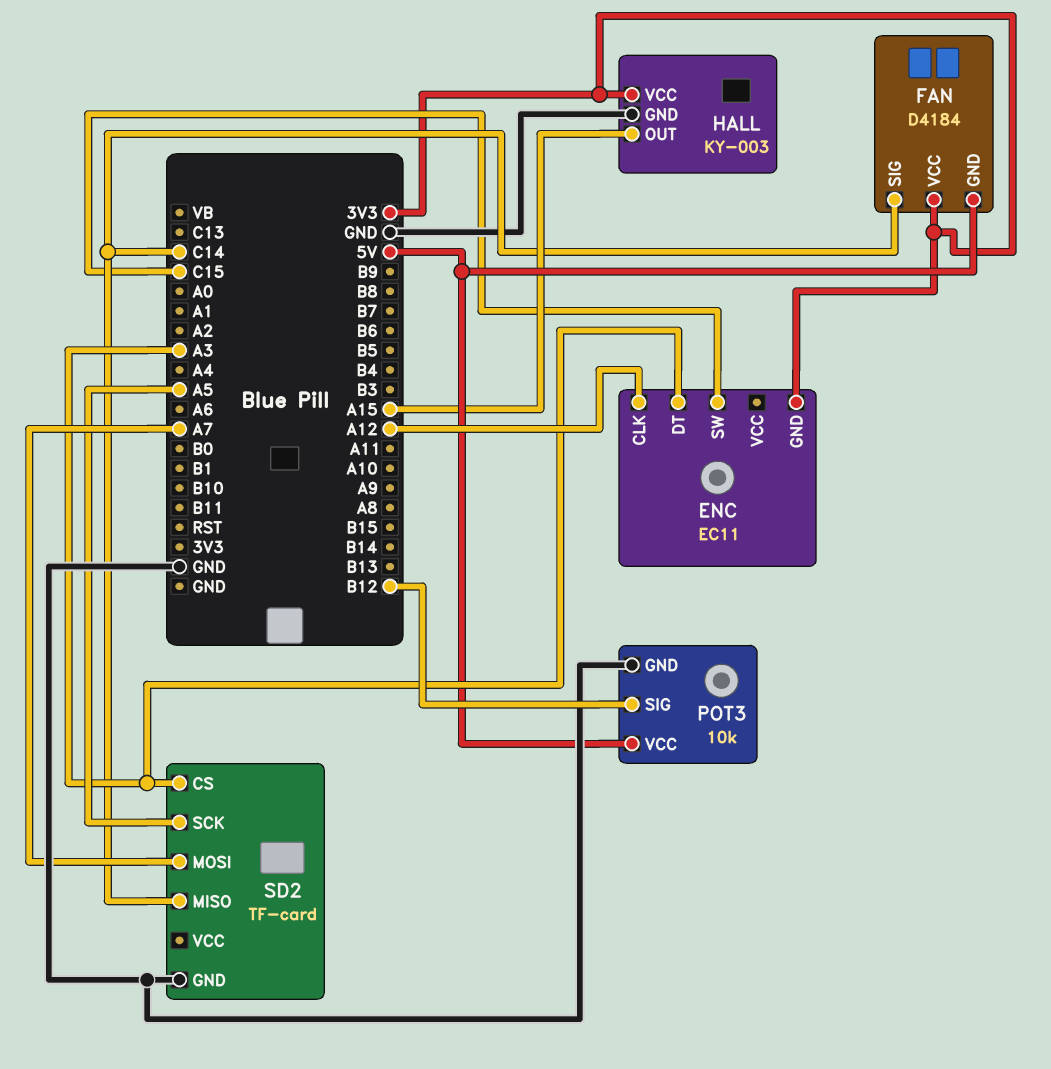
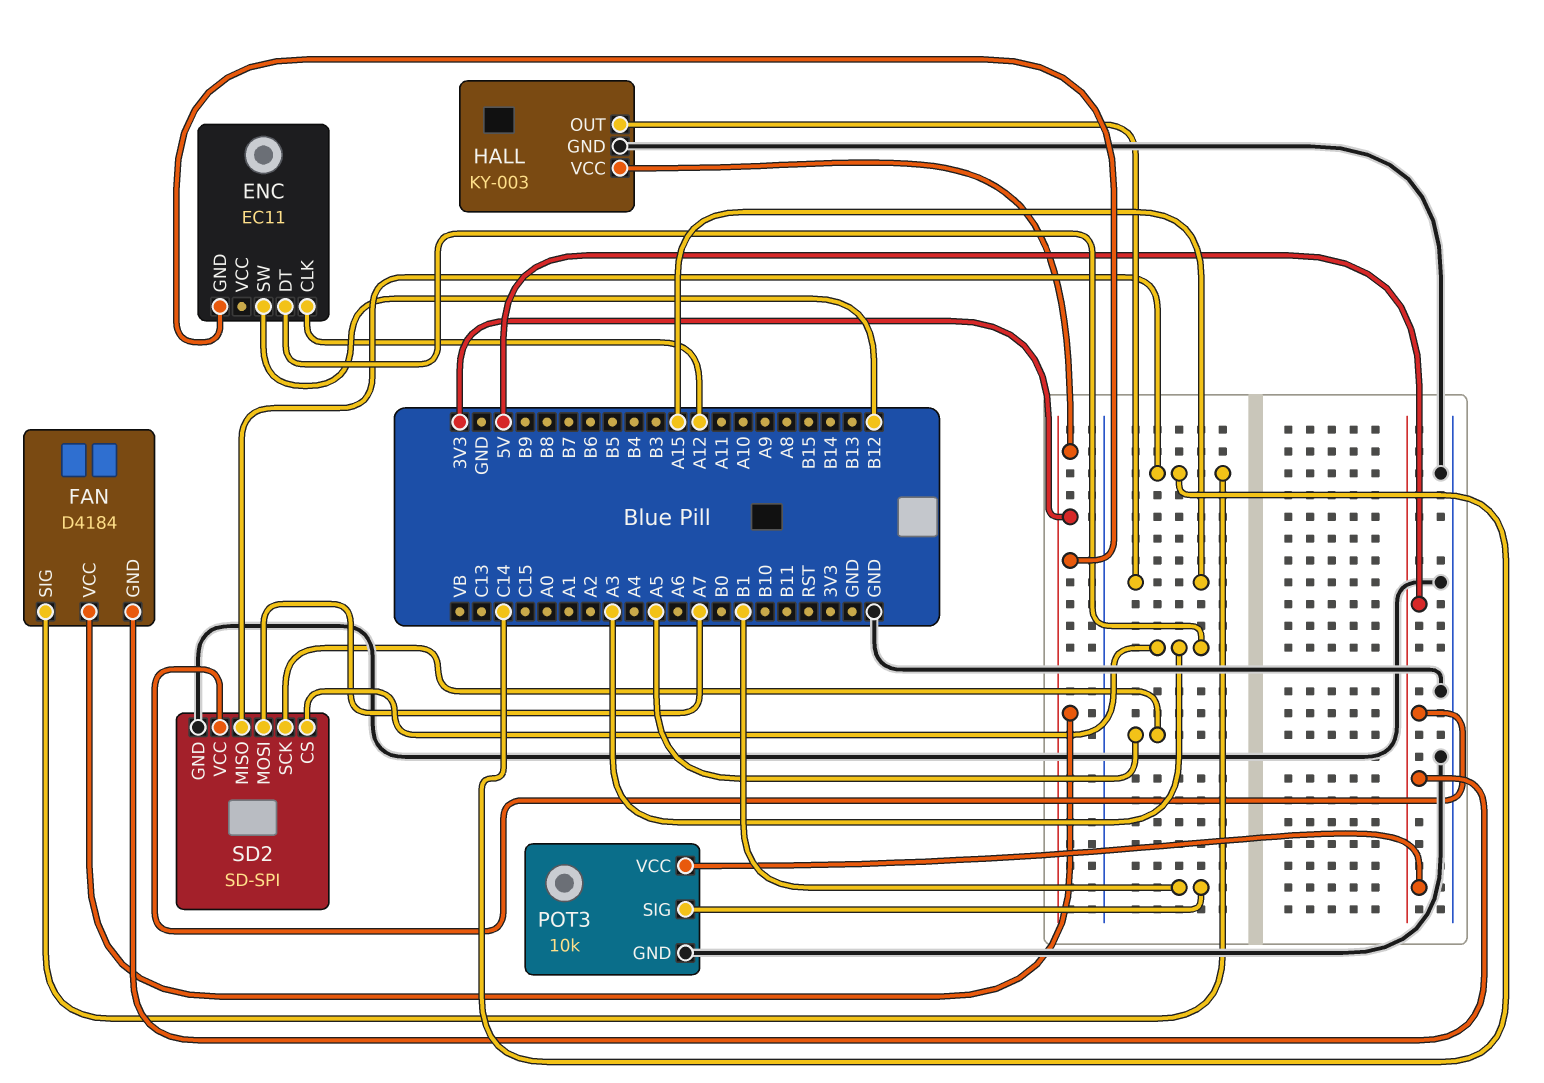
ENC pin SW: C15 -> B12
POT3 pin SIG: B12 -> B1
SD2: TF-card -> SD-SPI
SD2 pin VCC: none -> 5V

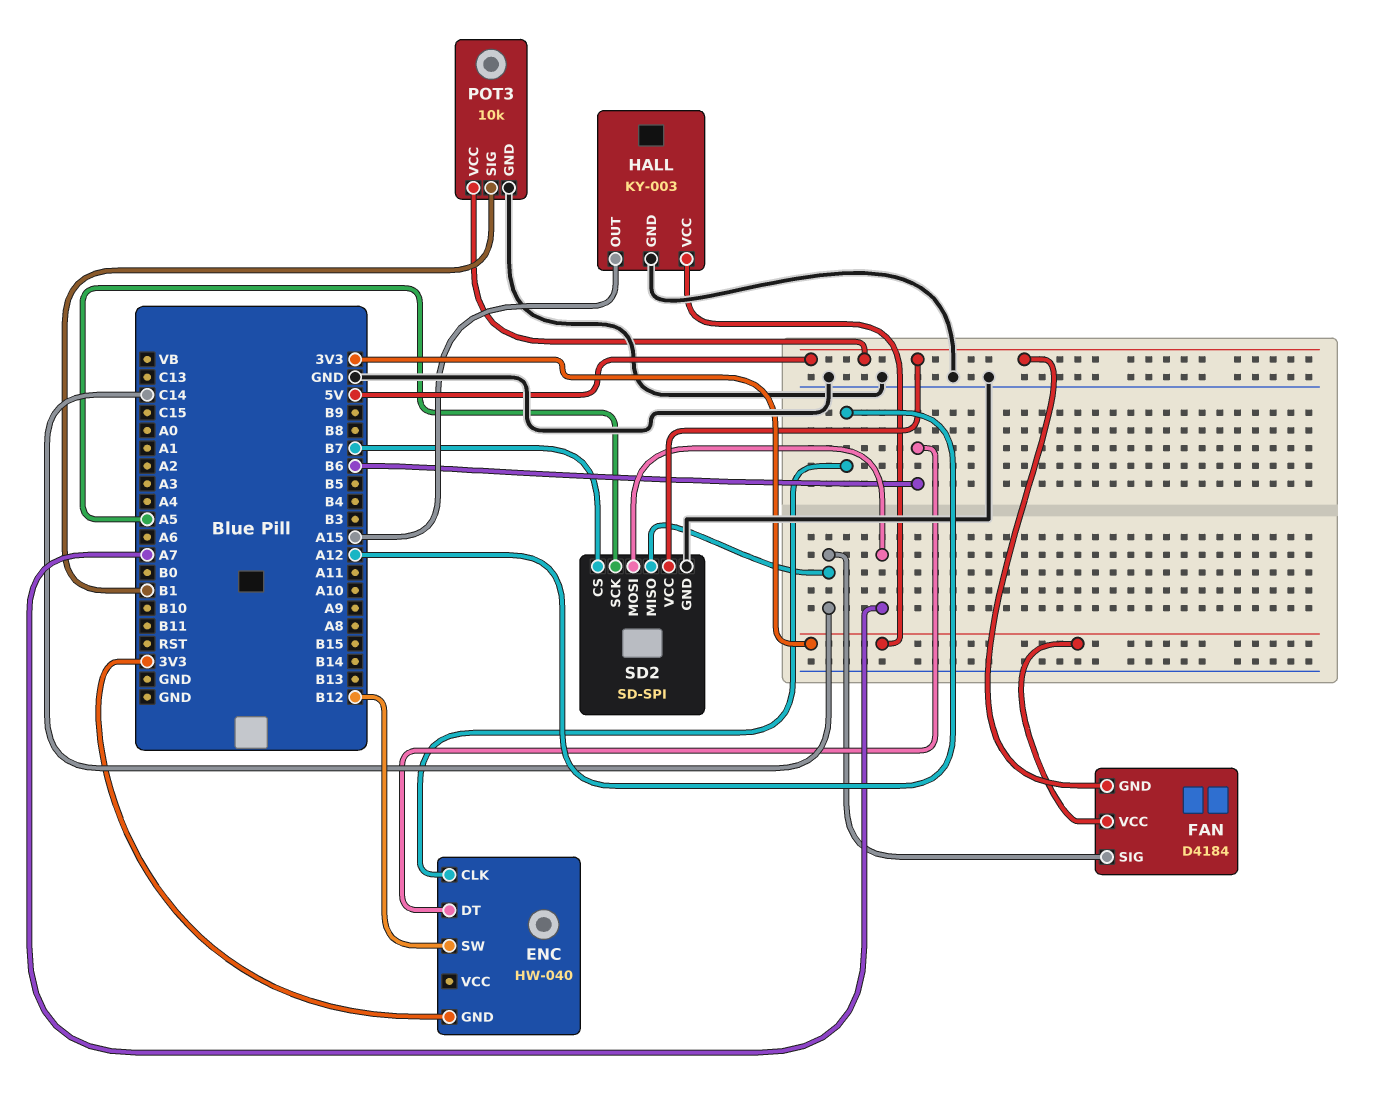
ENC: EC11 -> HW-040
ENC pin DT: A3 -> B6
SD2 pin CS: A3 -> B7

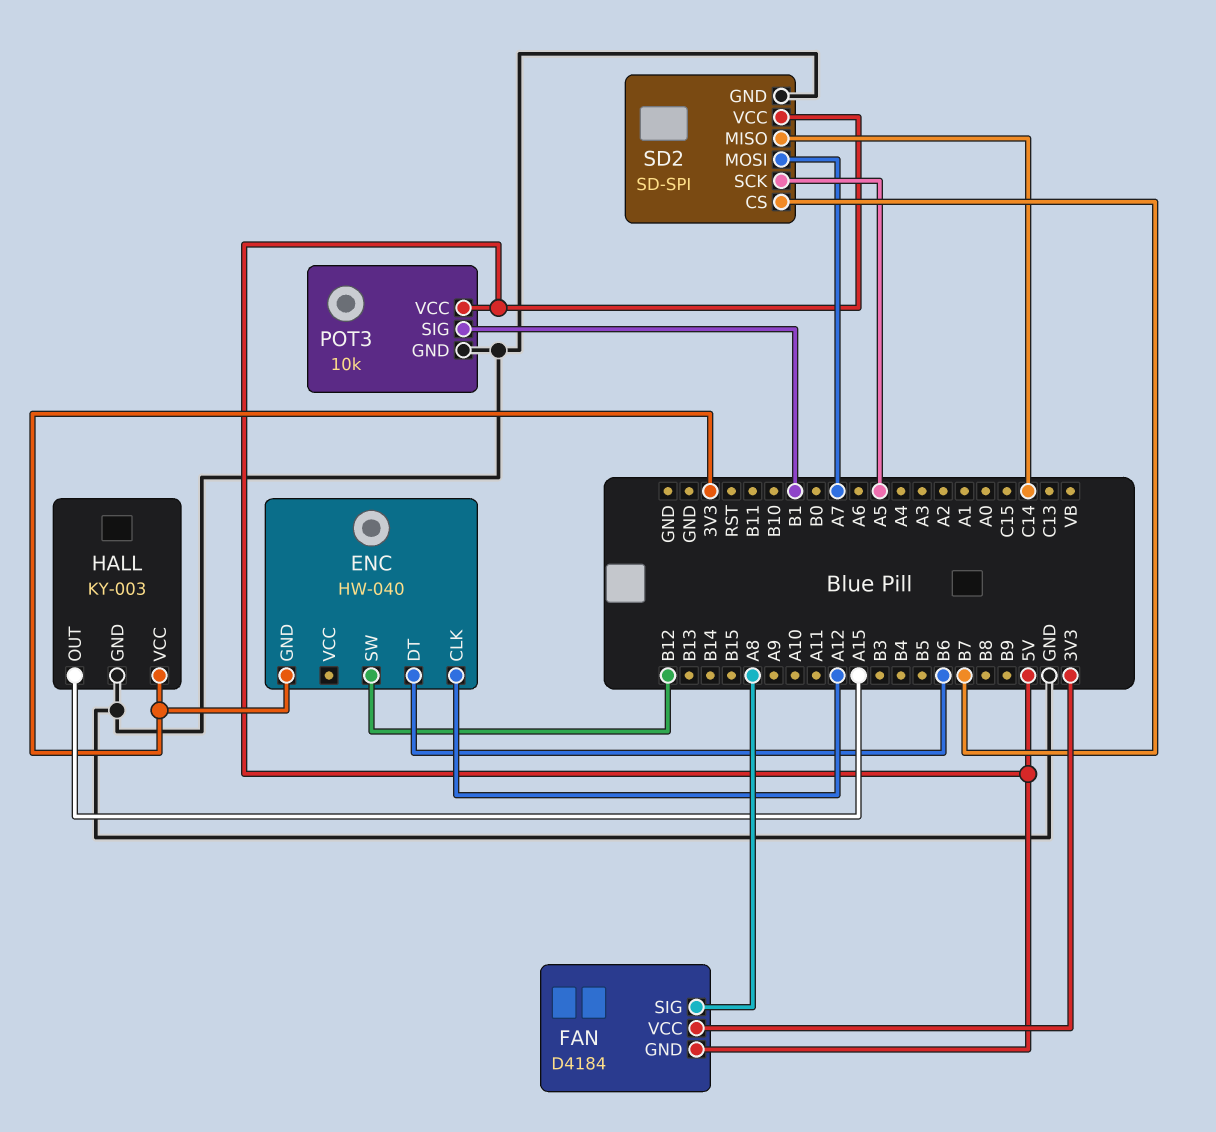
FAN pin SIG: C14 -> A8

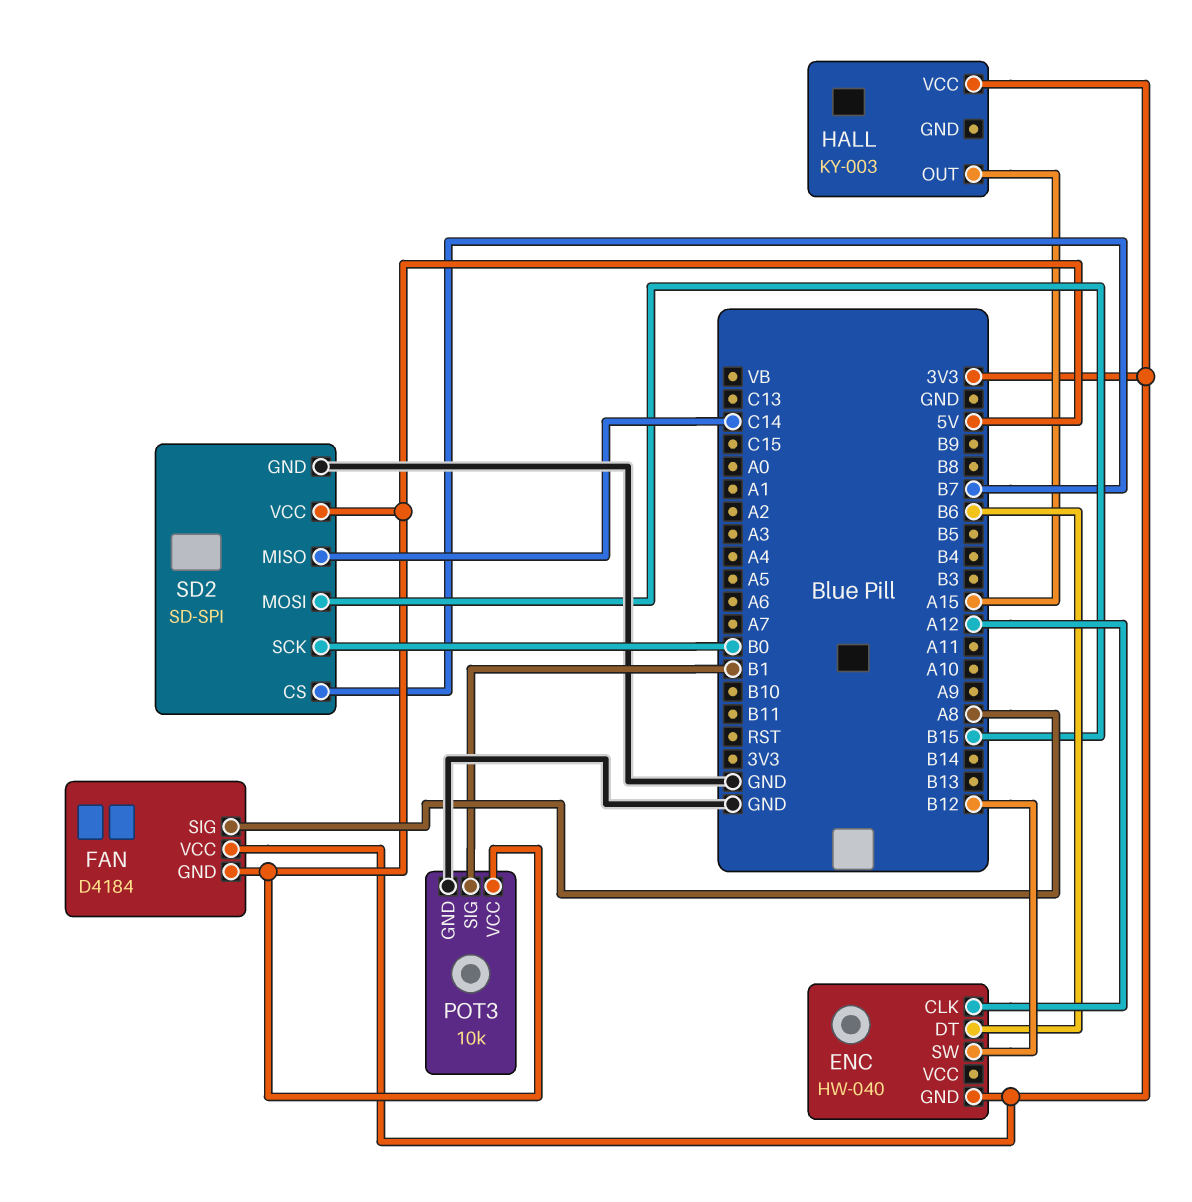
HALL pin GND: GND -> none
SD2 pin MOSI: A7 -> B15
SD2 pin SCK: A5 -> B0

